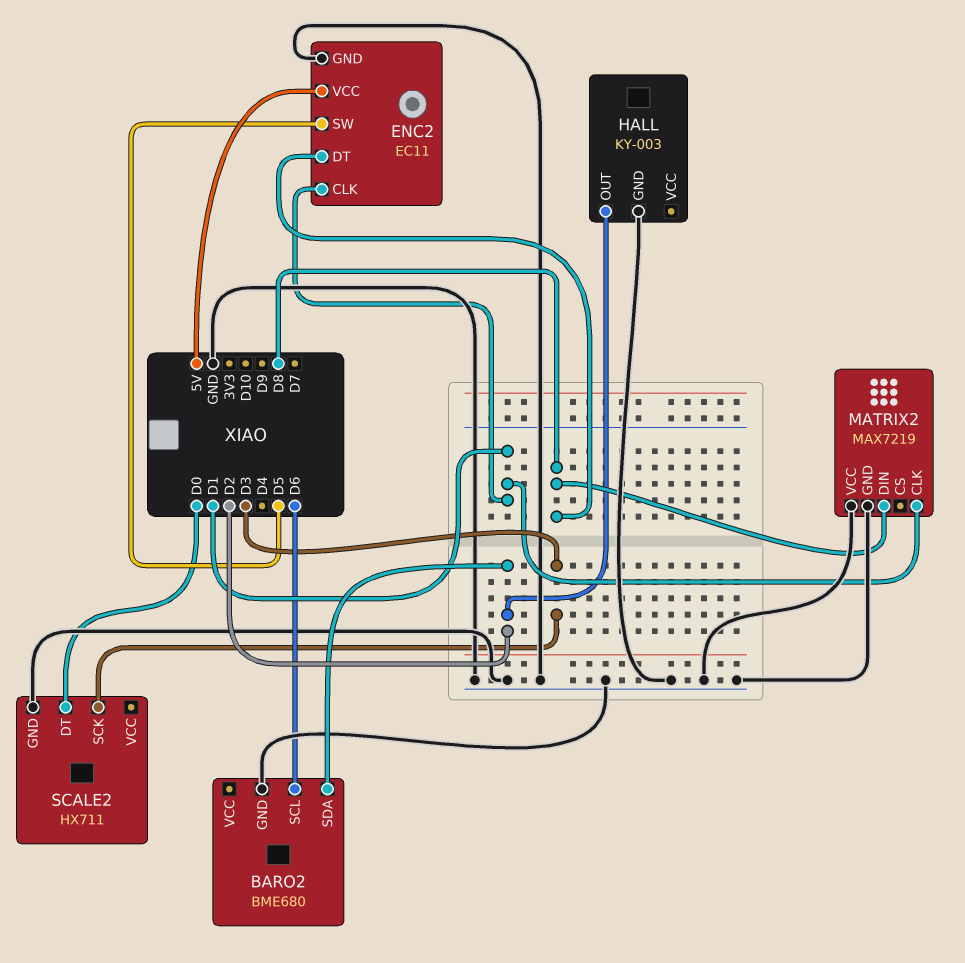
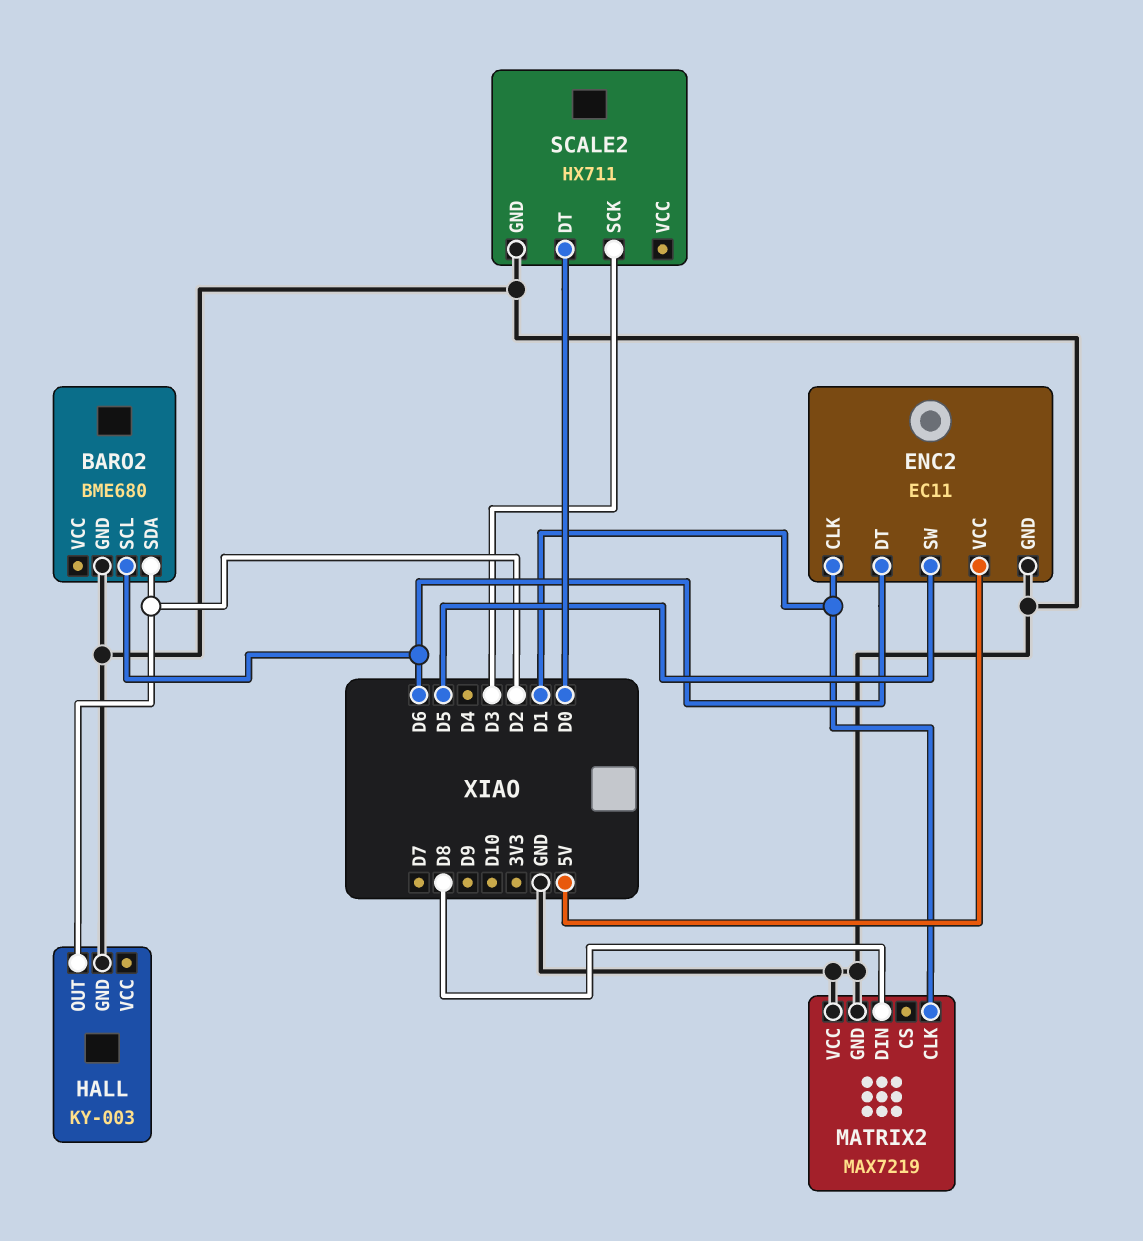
ENC2 pin DT: D8 -> D6

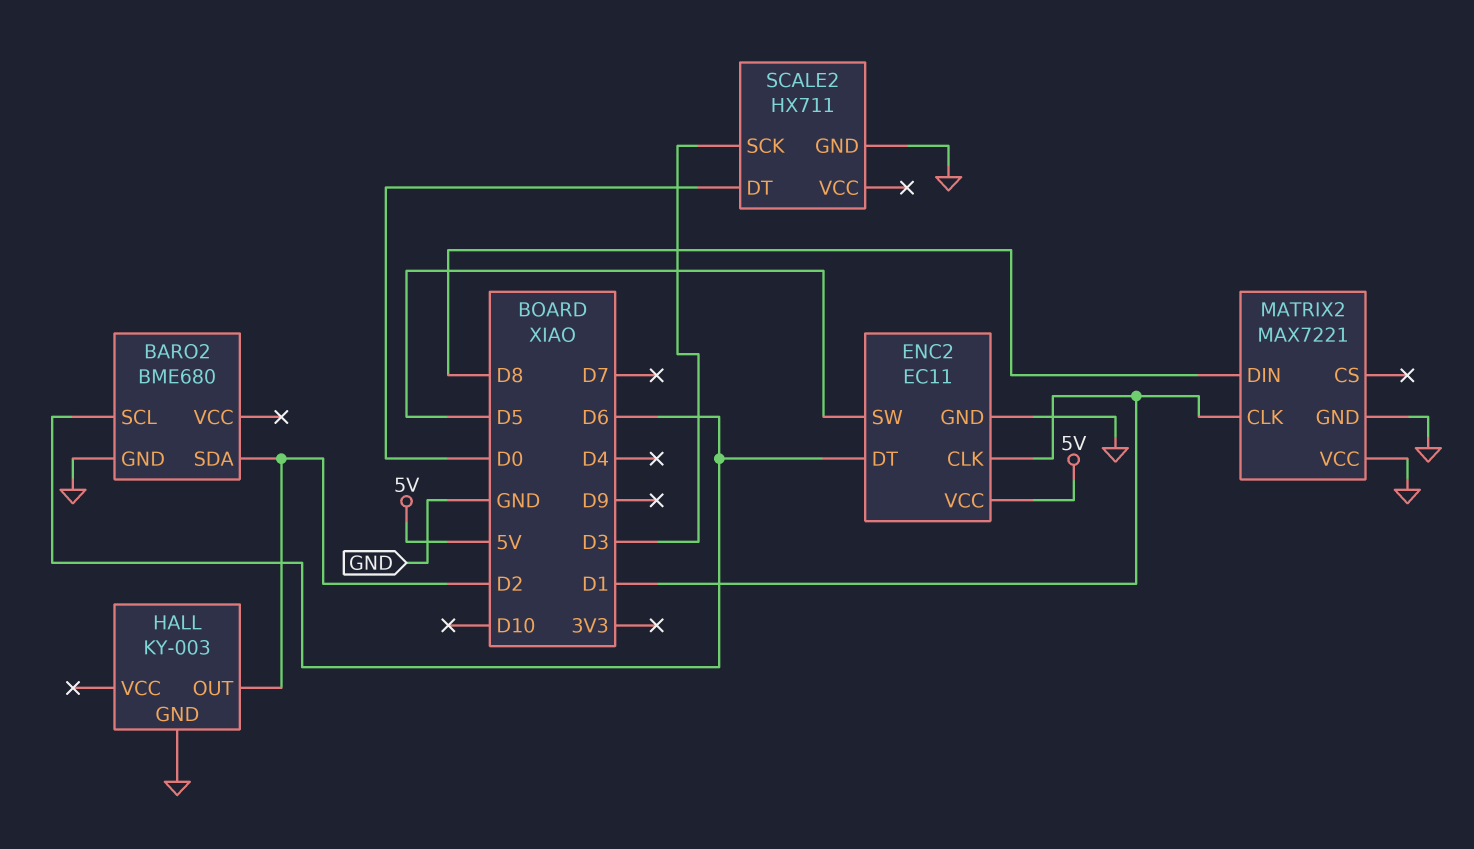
MATRIX2: MAX7219 -> MAX7221

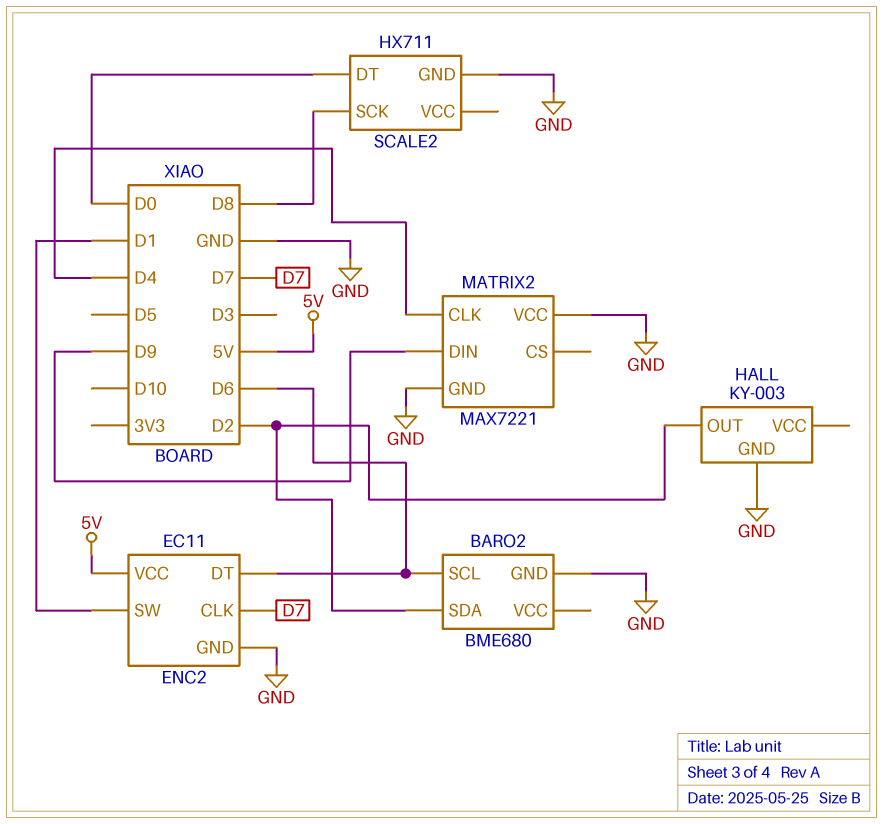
ENC2 pin CLK: D1 -> D7
ENC2 pin SW: D5 -> D1
MATRIX2 pin CLK: D1 -> D4
MATRIX2 pin DIN: D8 -> D9
SCALE2 pin SCK: D3 -> D8

